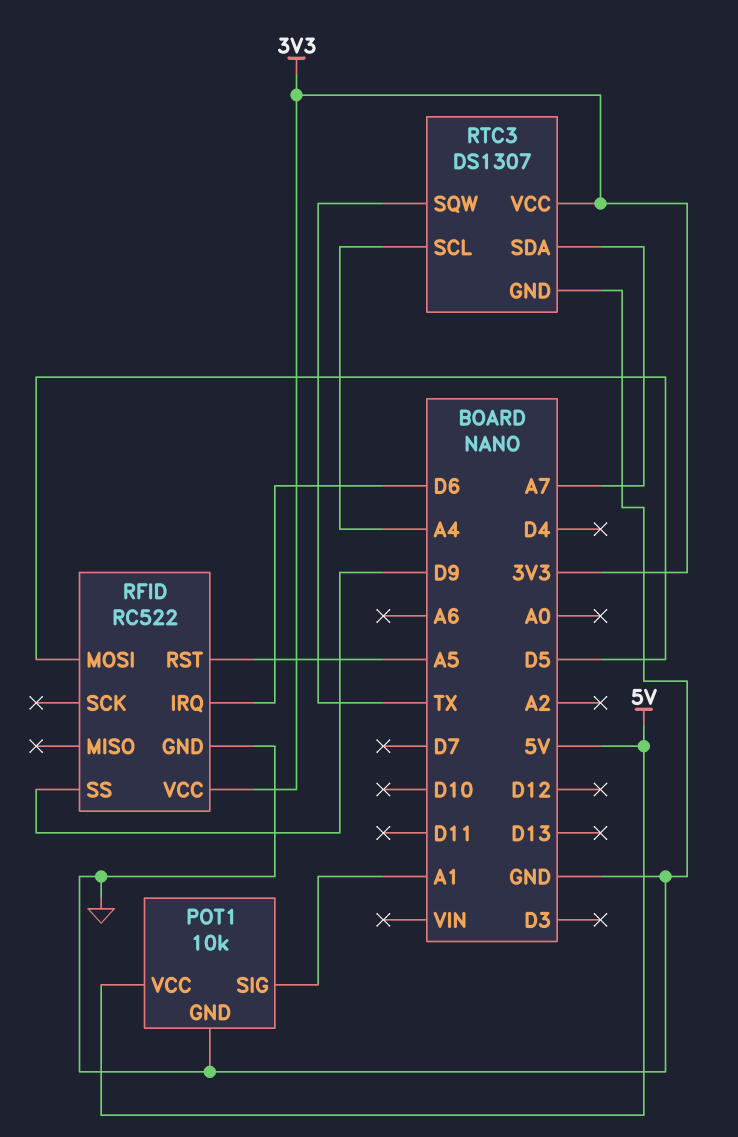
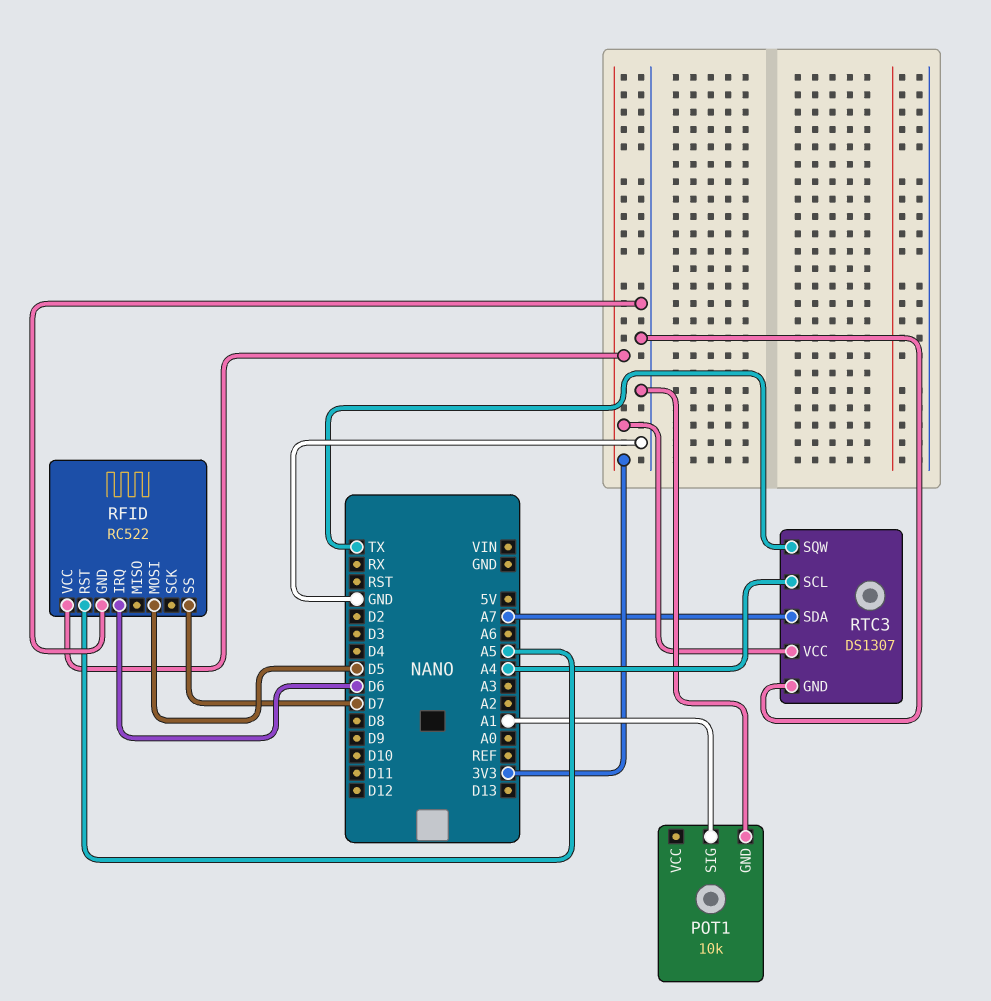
POT1 pin VCC: 5V -> none
RFID pin SS: D9 -> D7

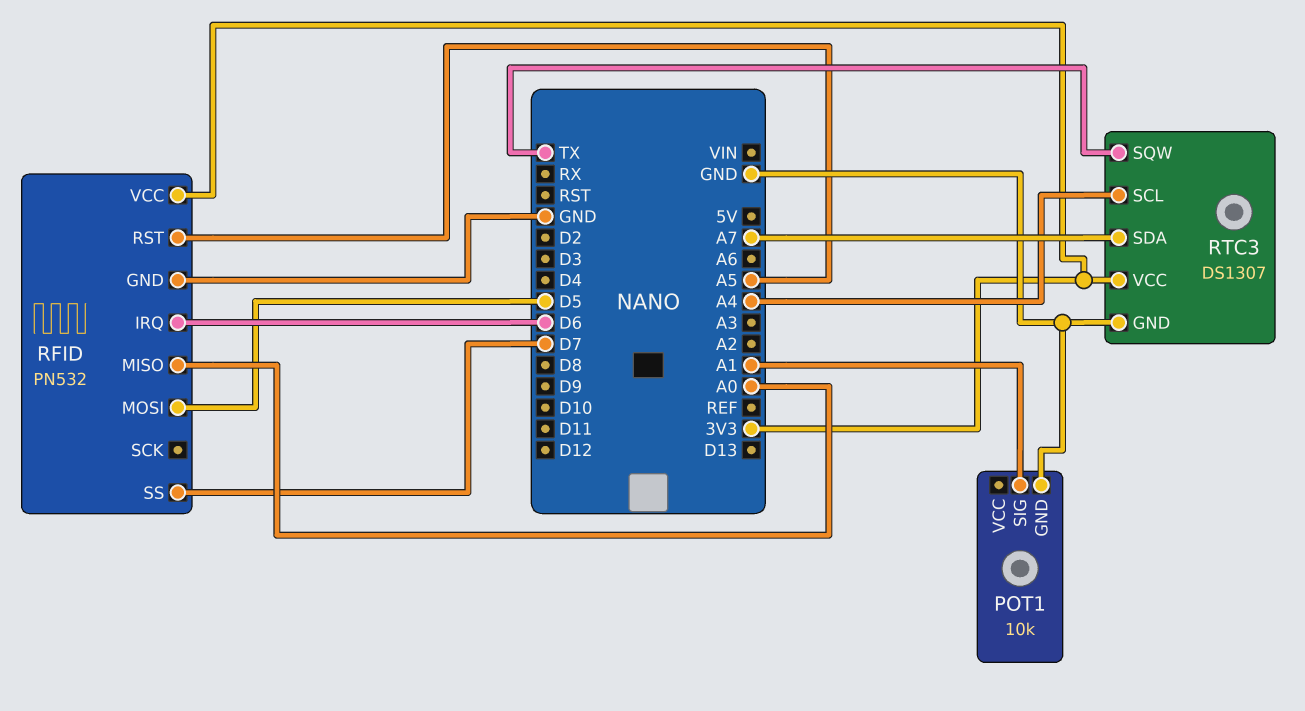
RFID: RC522 -> PN532
RFID pin MISO: none -> A0

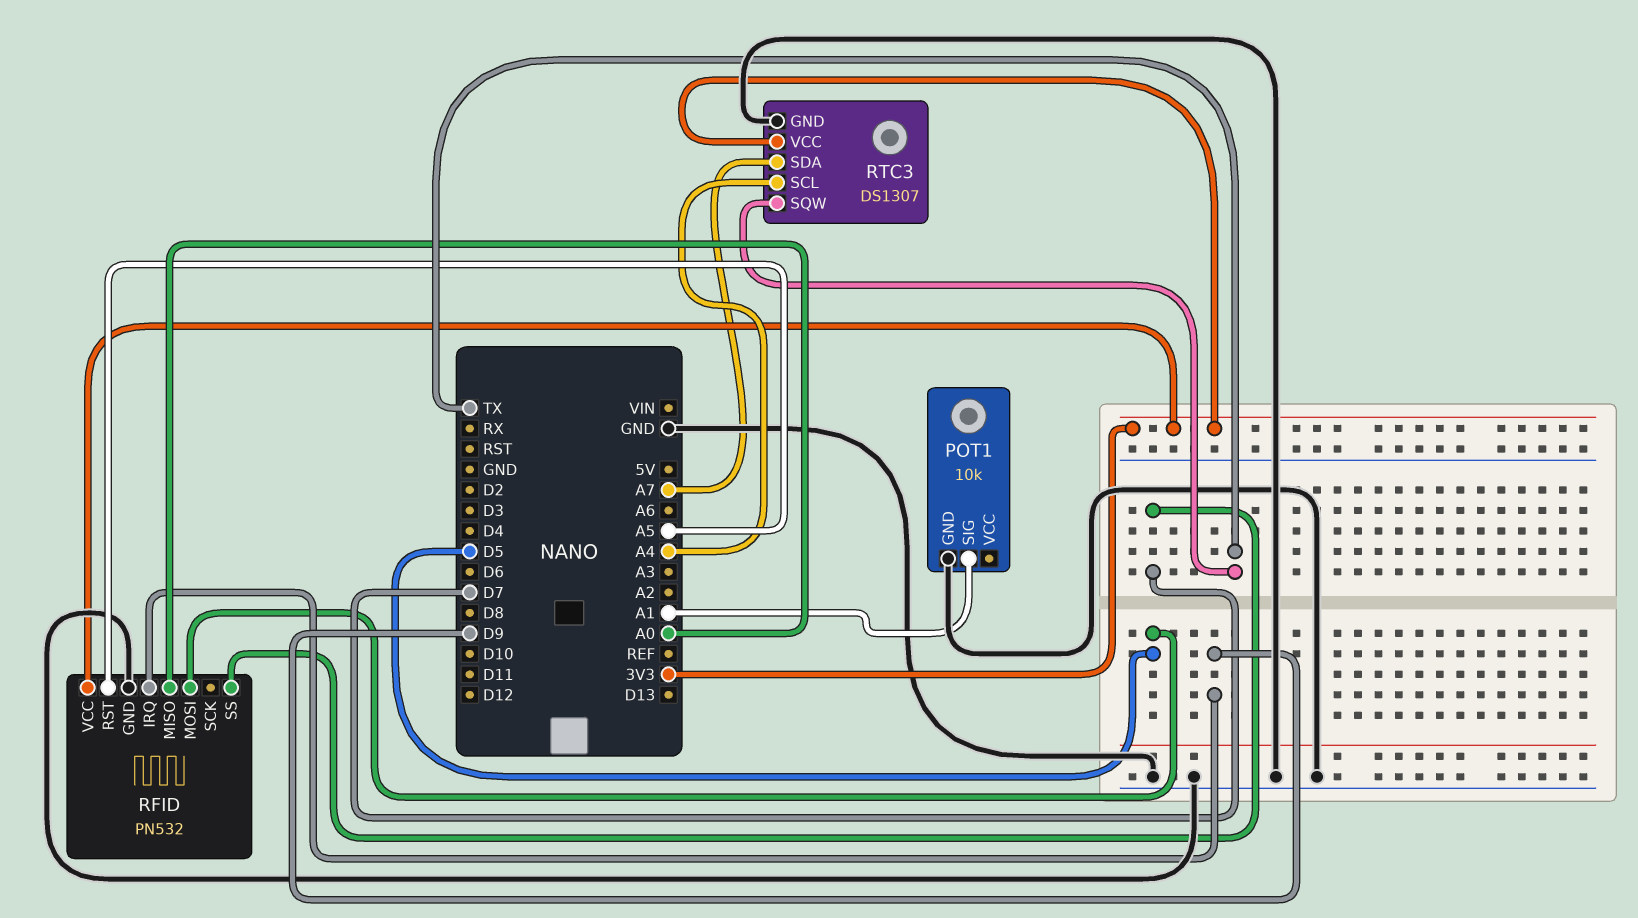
RFID pin IRQ: D6 -> D9

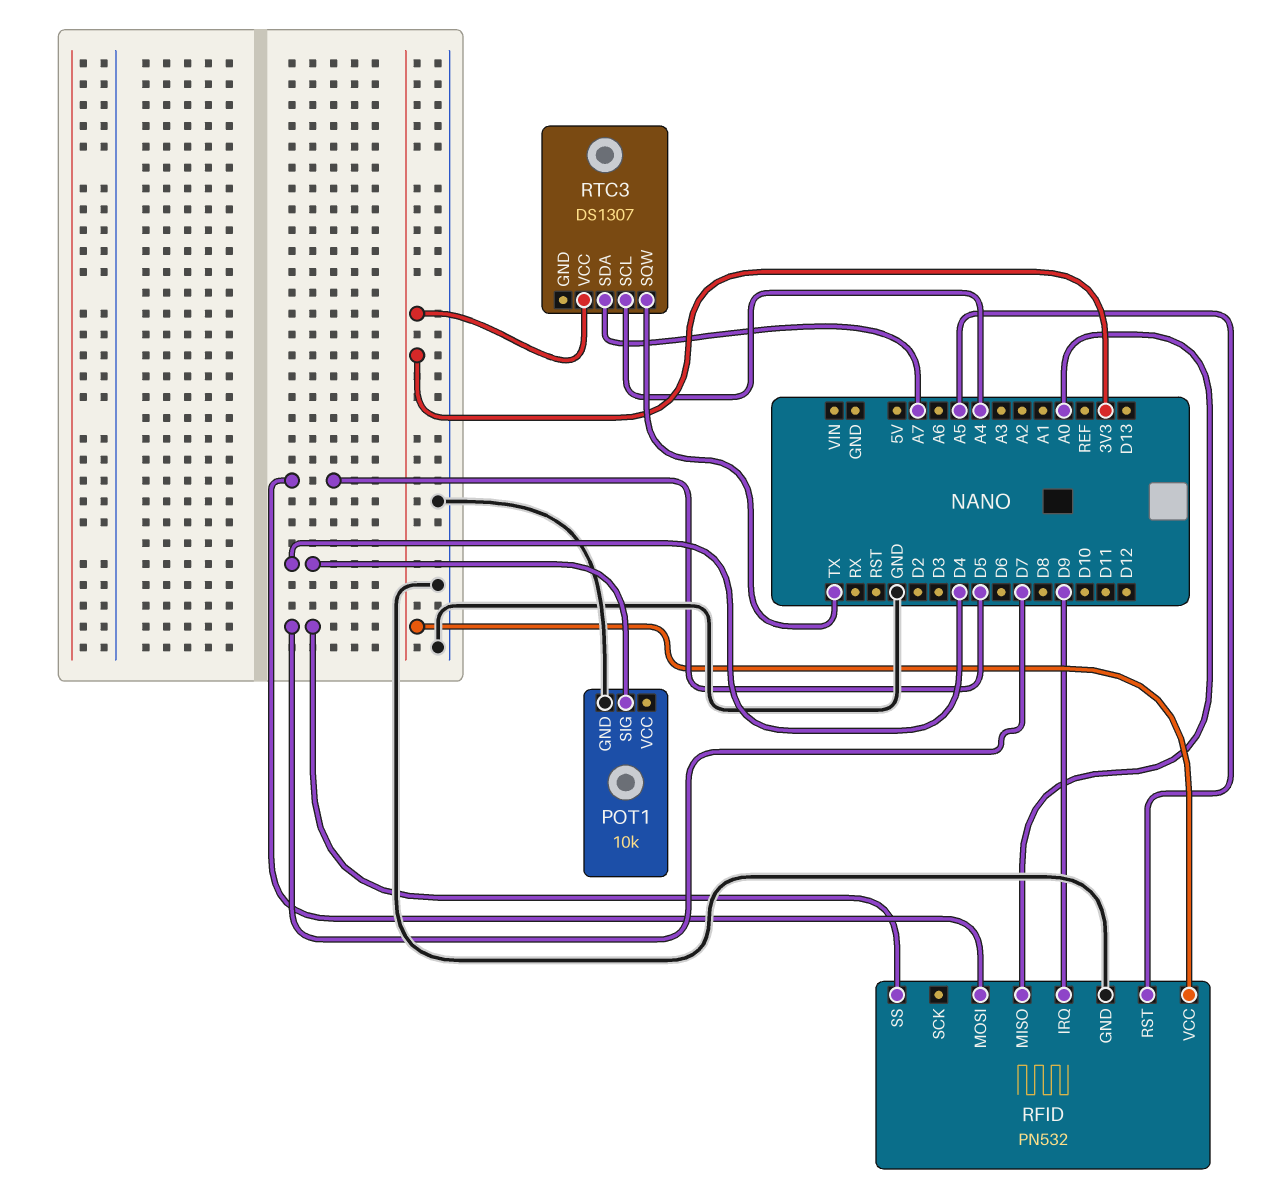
POT1 pin SIG: A1 -> D4
RTC3 pin GND: GND -> none

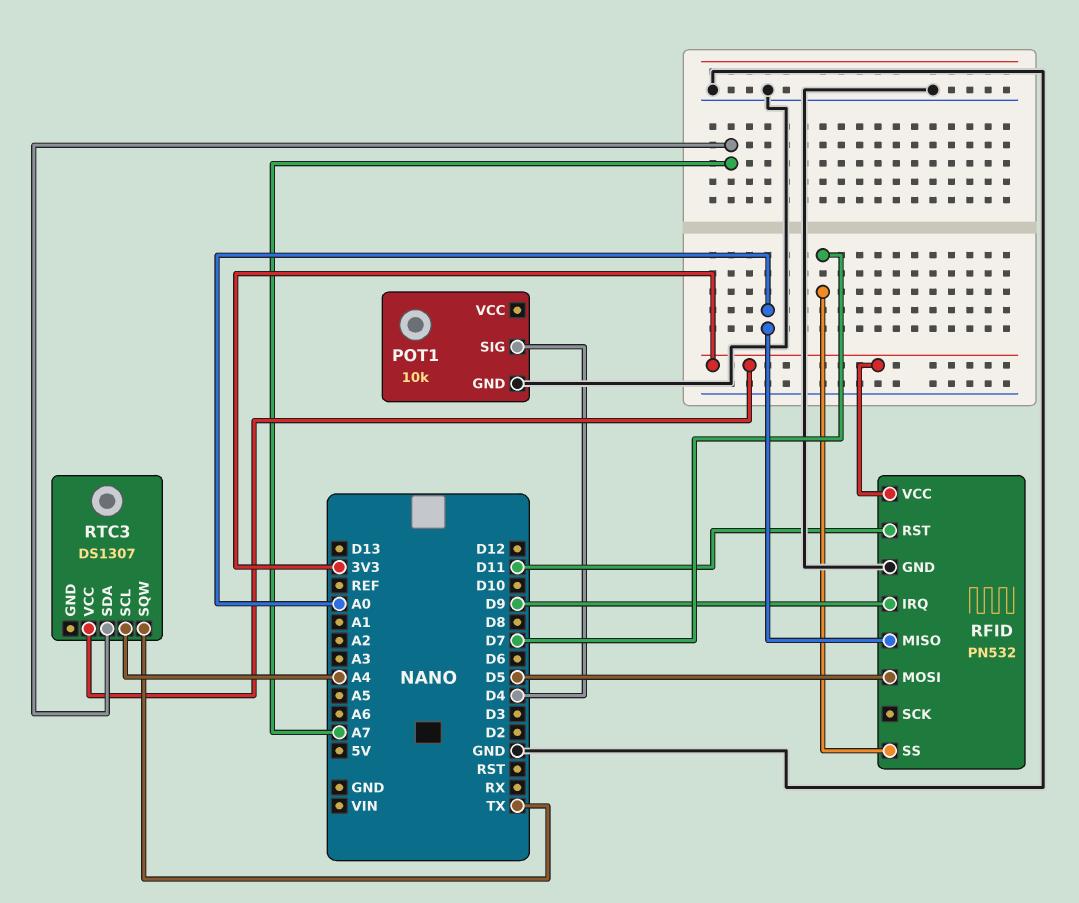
RFID pin RST: A5 -> D11

